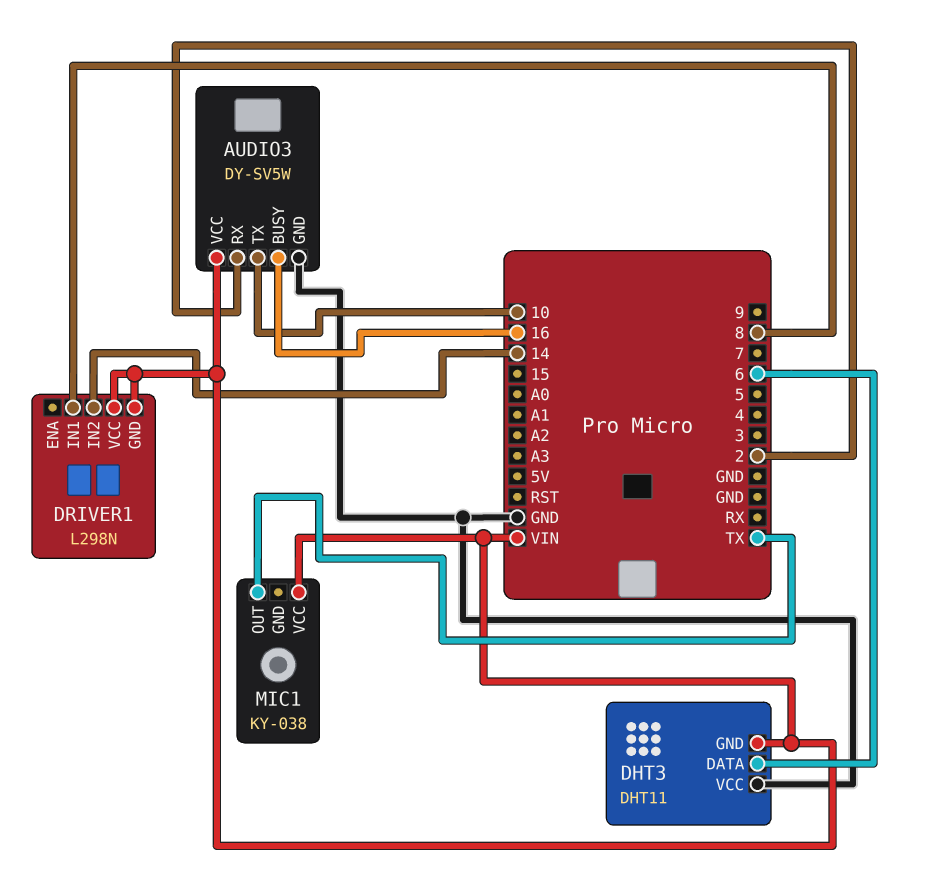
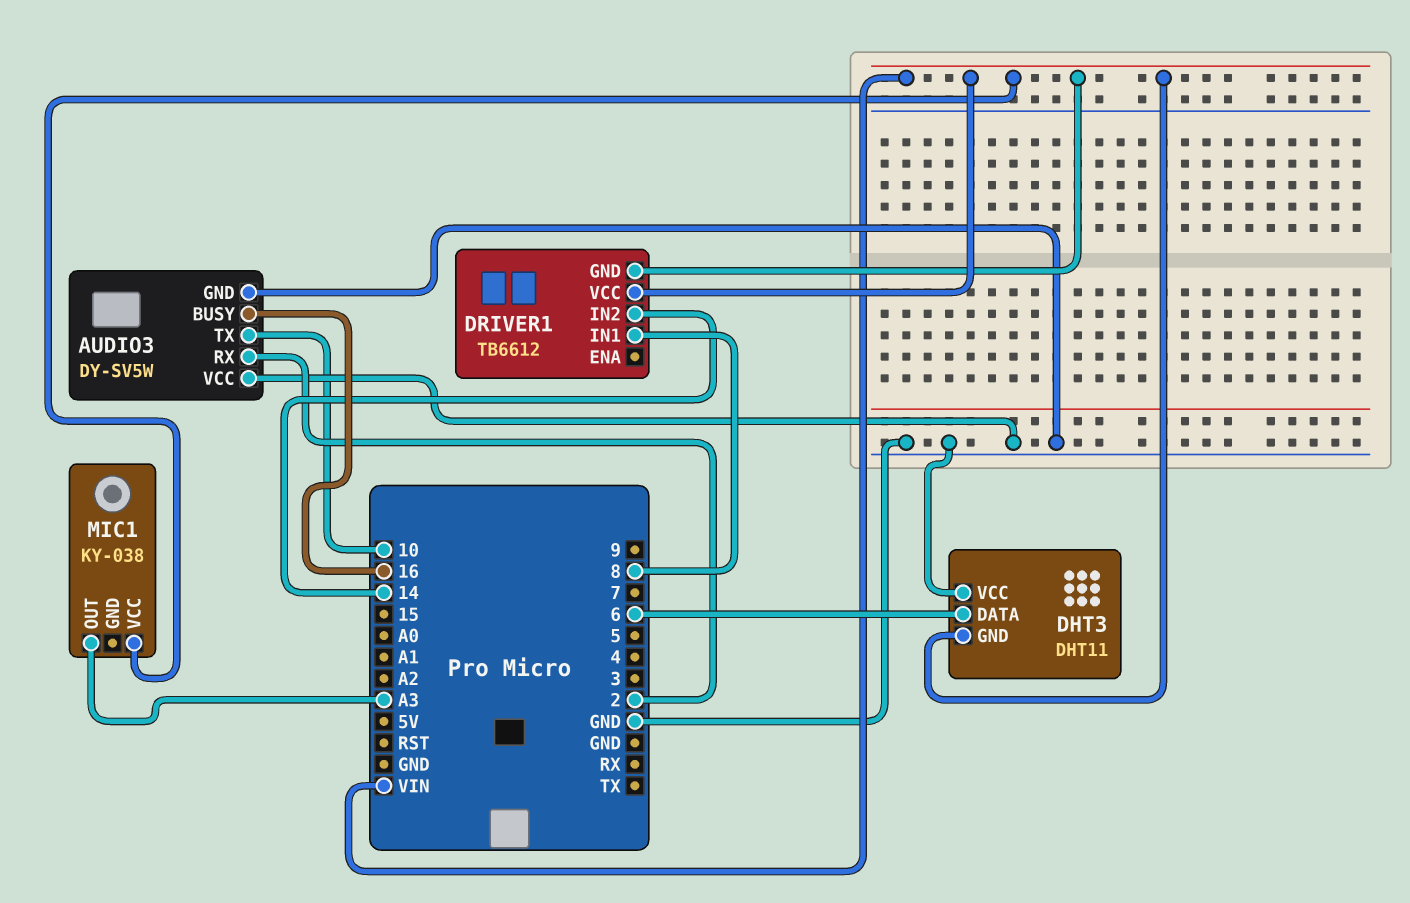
AUDIO3 pin VCC: VIN -> GND
DRIVER1: L298N -> TB6612
MIC1 pin OUT: TX -> A3

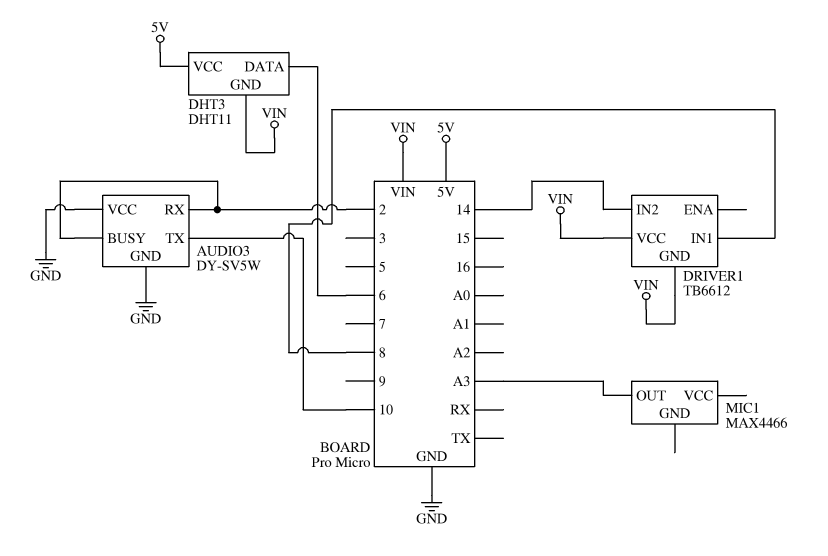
AUDIO3 pin BUSY: 16 -> 2
DHT3 pin VCC: GND -> 5V
MIC1: KY-038 -> MAX4466
MIC1 pin VCC: VIN -> none

